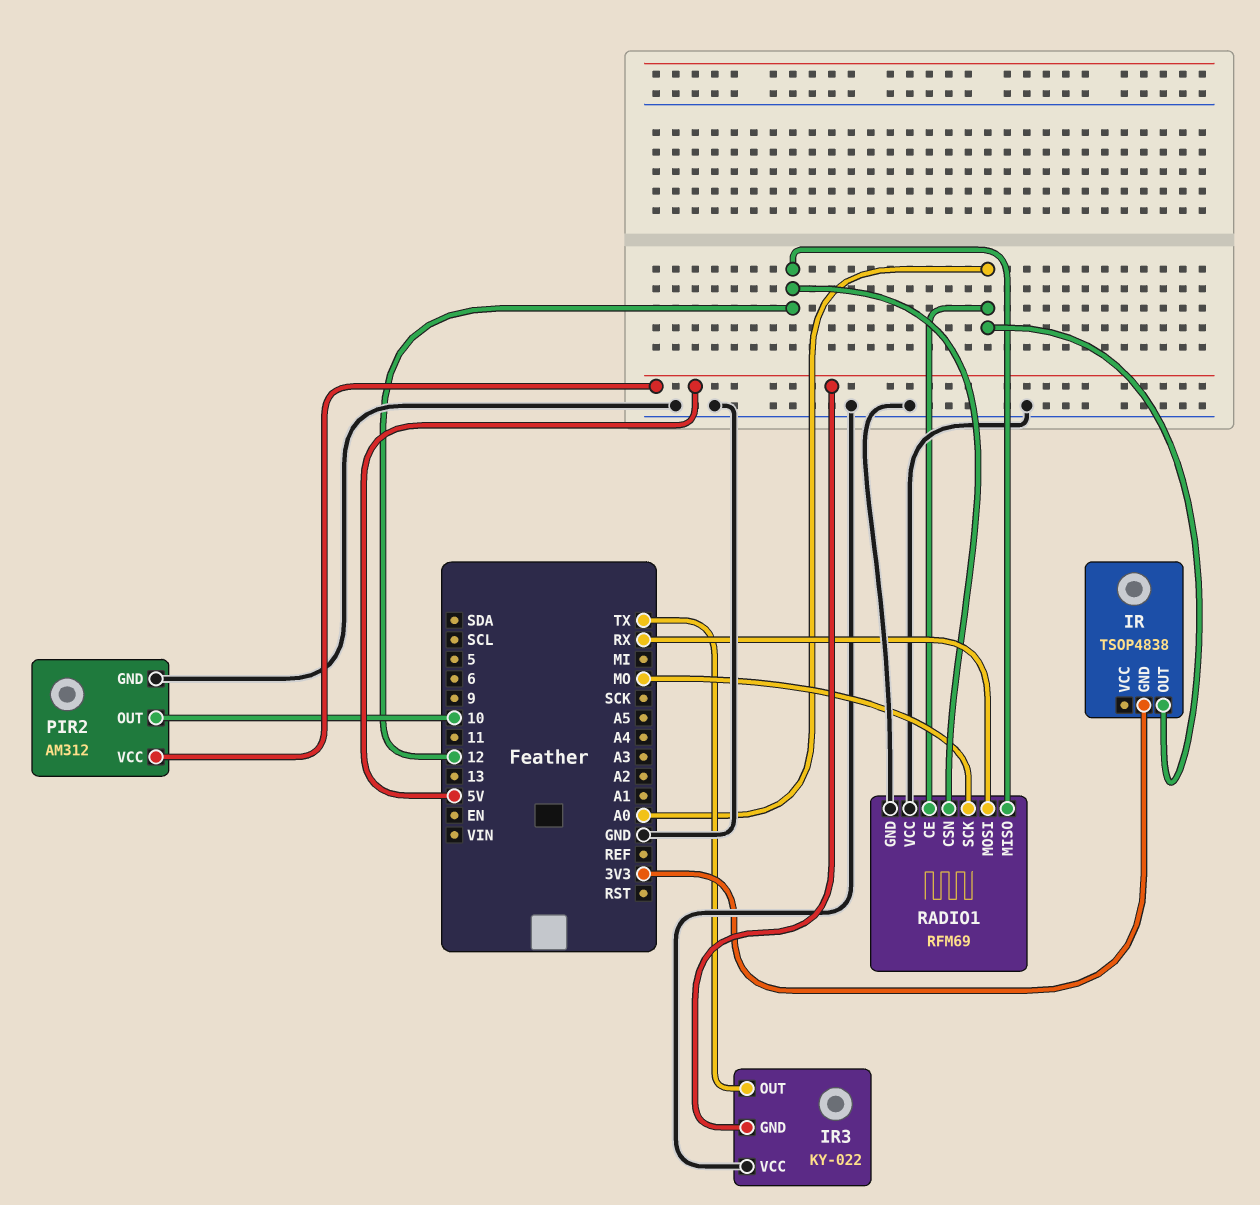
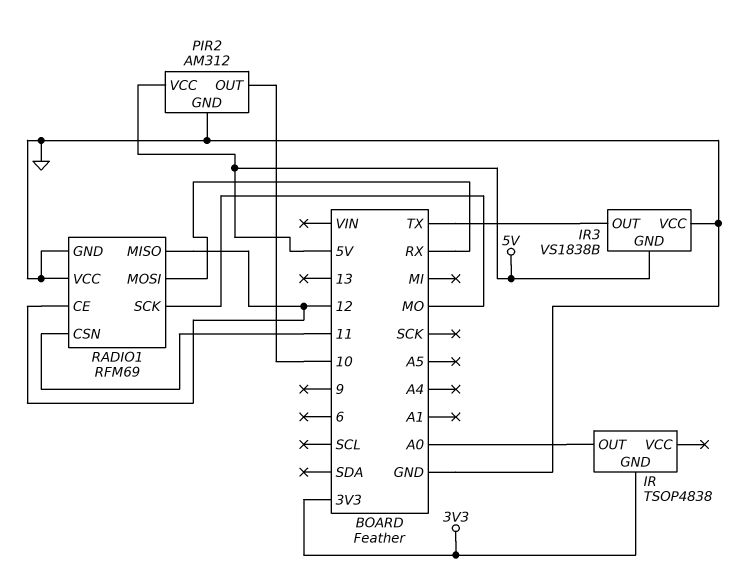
IR3: KY-022 -> VS1838B
RADIO1 pin CE: A0 -> 12
RADIO1 pin CSN: 12 -> 11

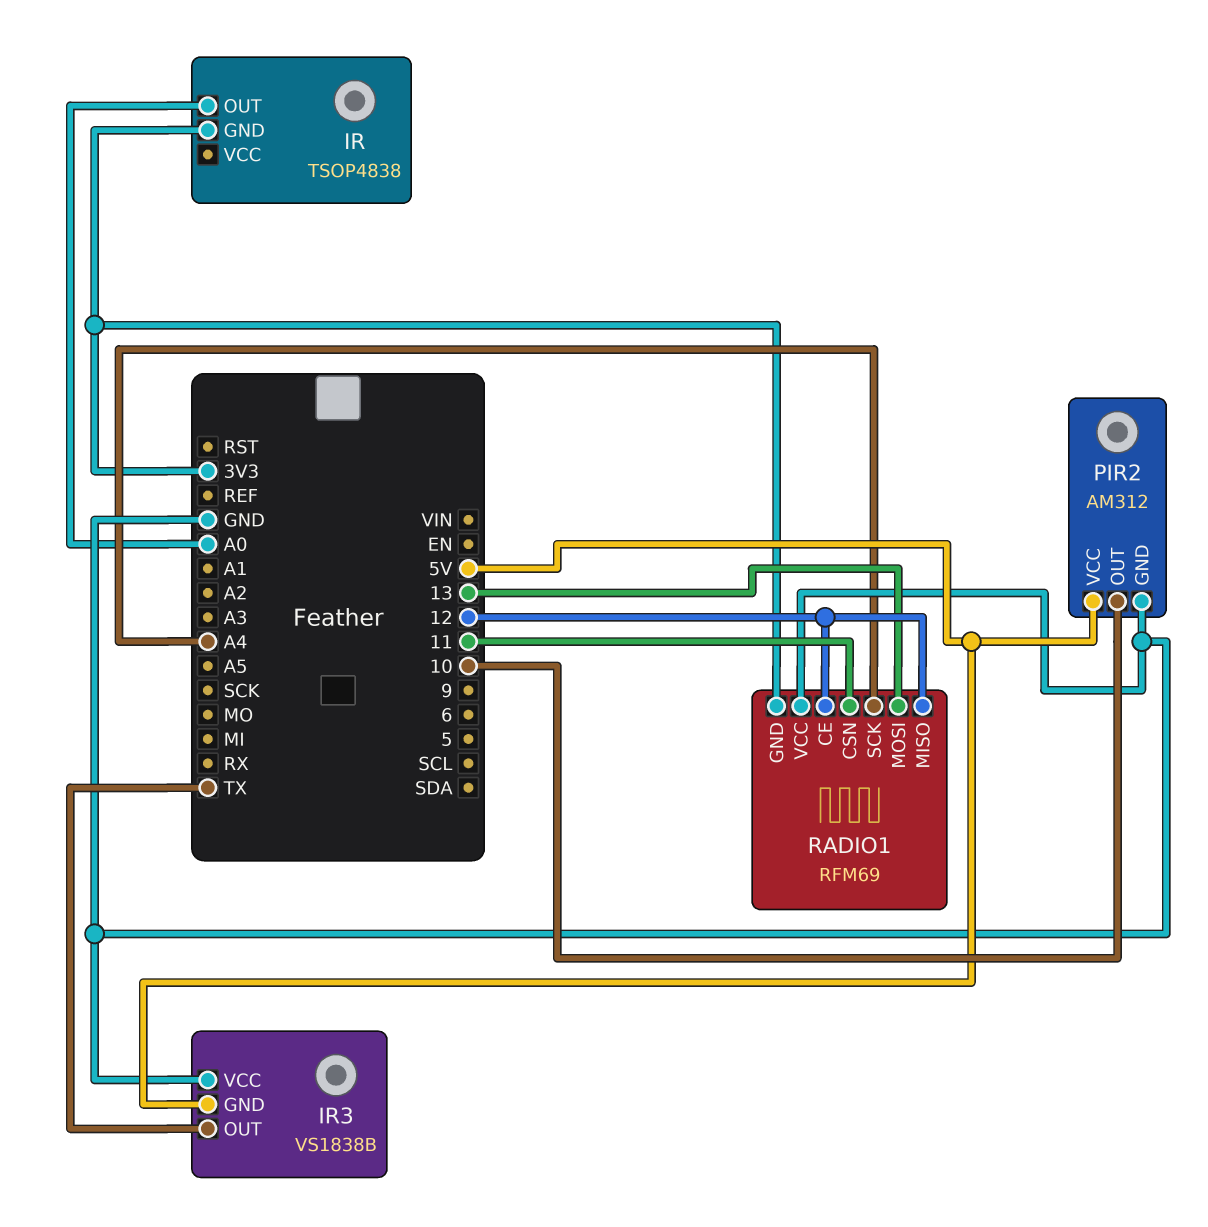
RADIO1 pin GND: GND -> 3V3
RADIO1 pin MOSI: RX -> 13
RADIO1 pin SCK: MO -> A4

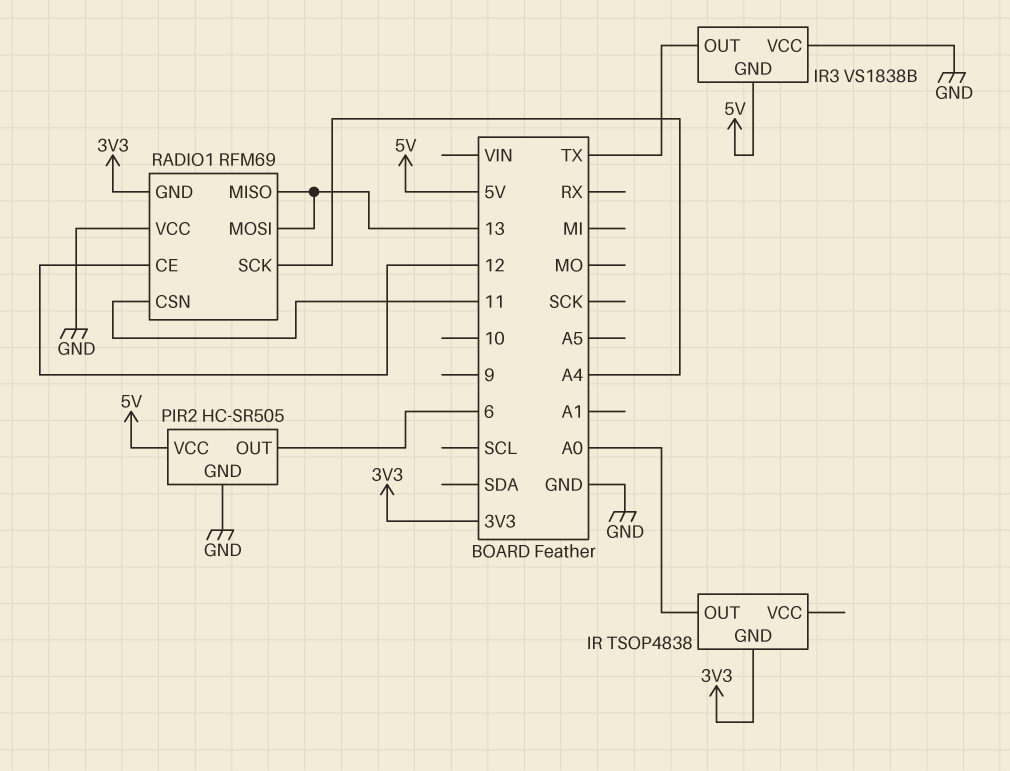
PIR2: AM312 -> HC-SR505
PIR2 pin OUT: 10 -> 6
RADIO1 pin MISO: 12 -> 13

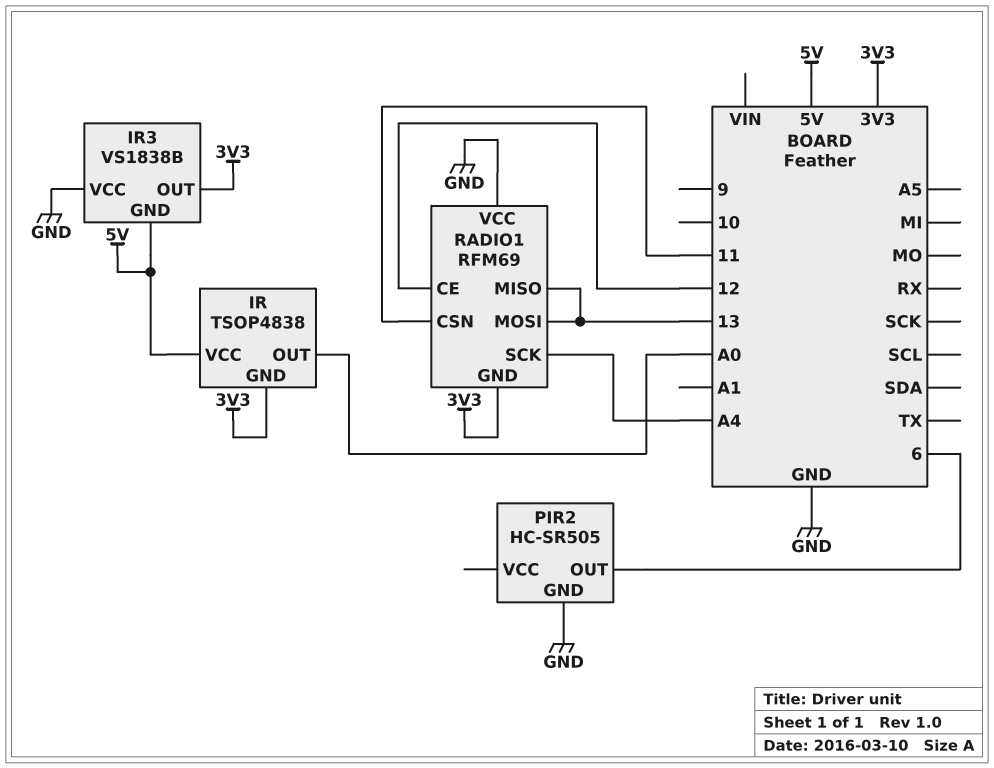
IR pin VCC: none -> 5V
IR3 pin OUT: TX -> 3V3
PIR2 pin VCC: 5V -> none

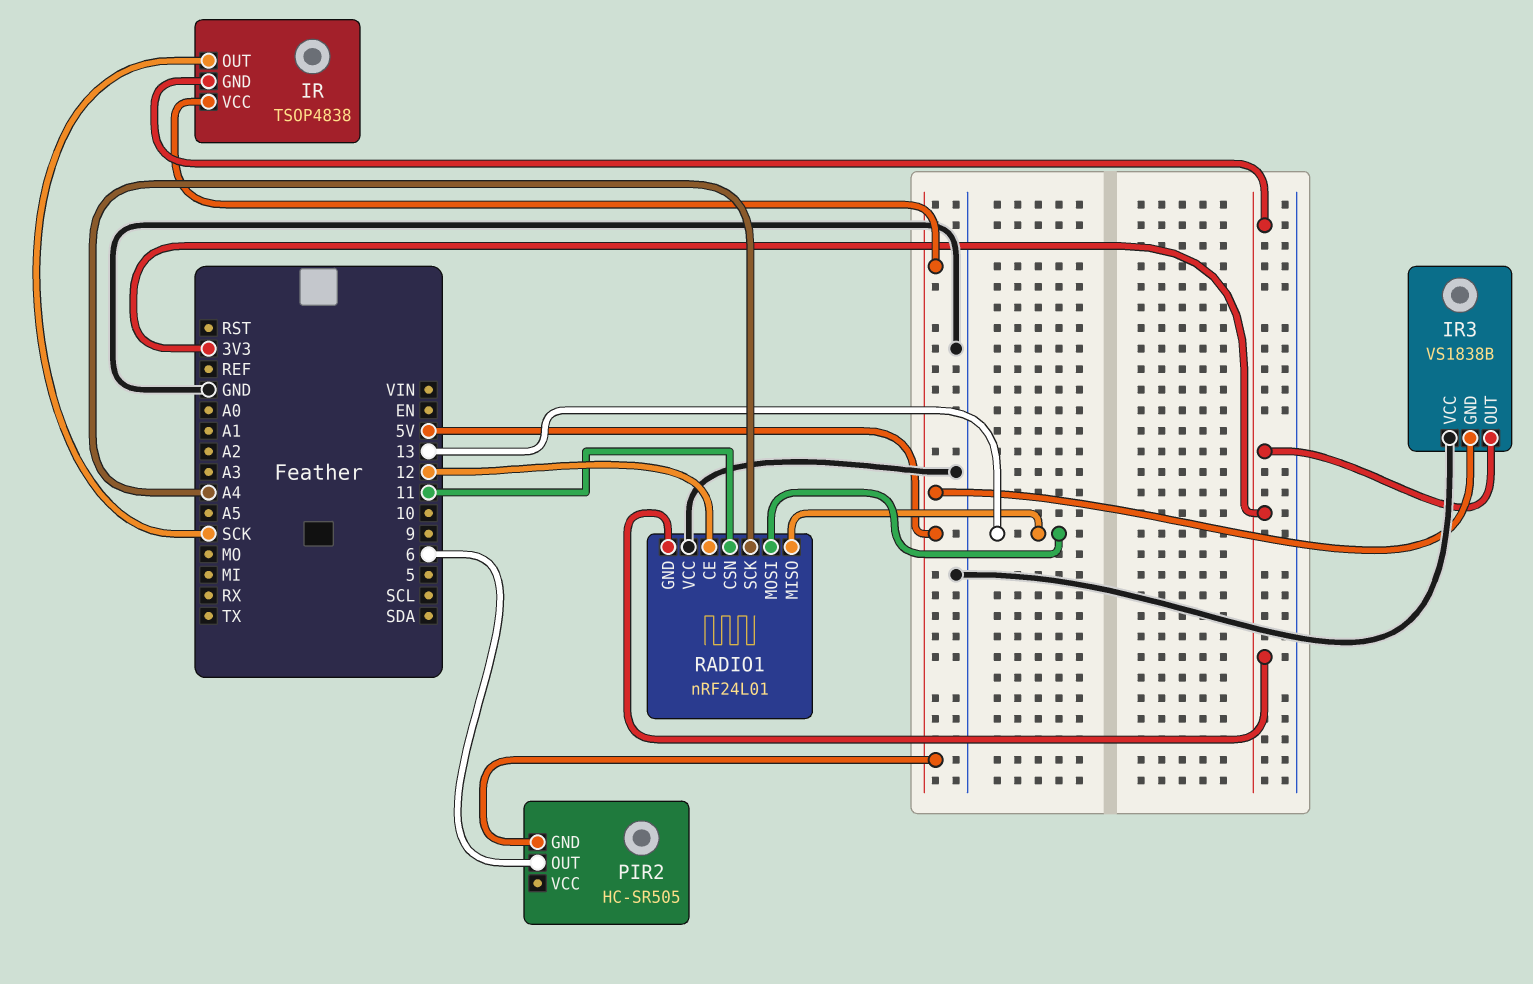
IR pin OUT: A0 -> SCK
PIR2 pin GND: GND -> 5V
RADIO1: RFM69 -> nRF24L01

